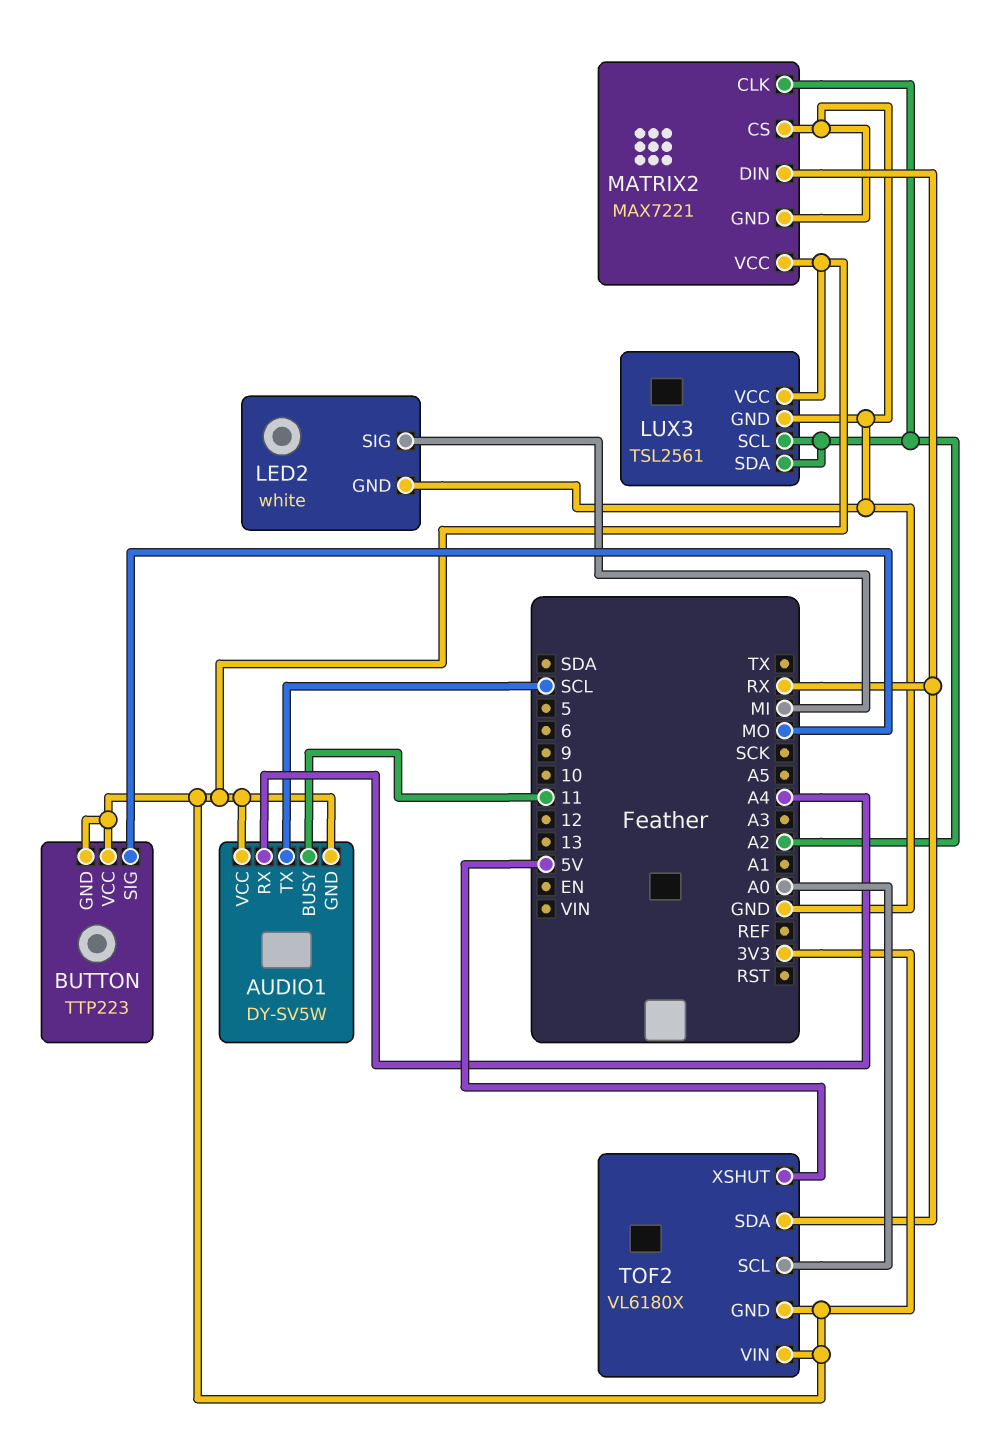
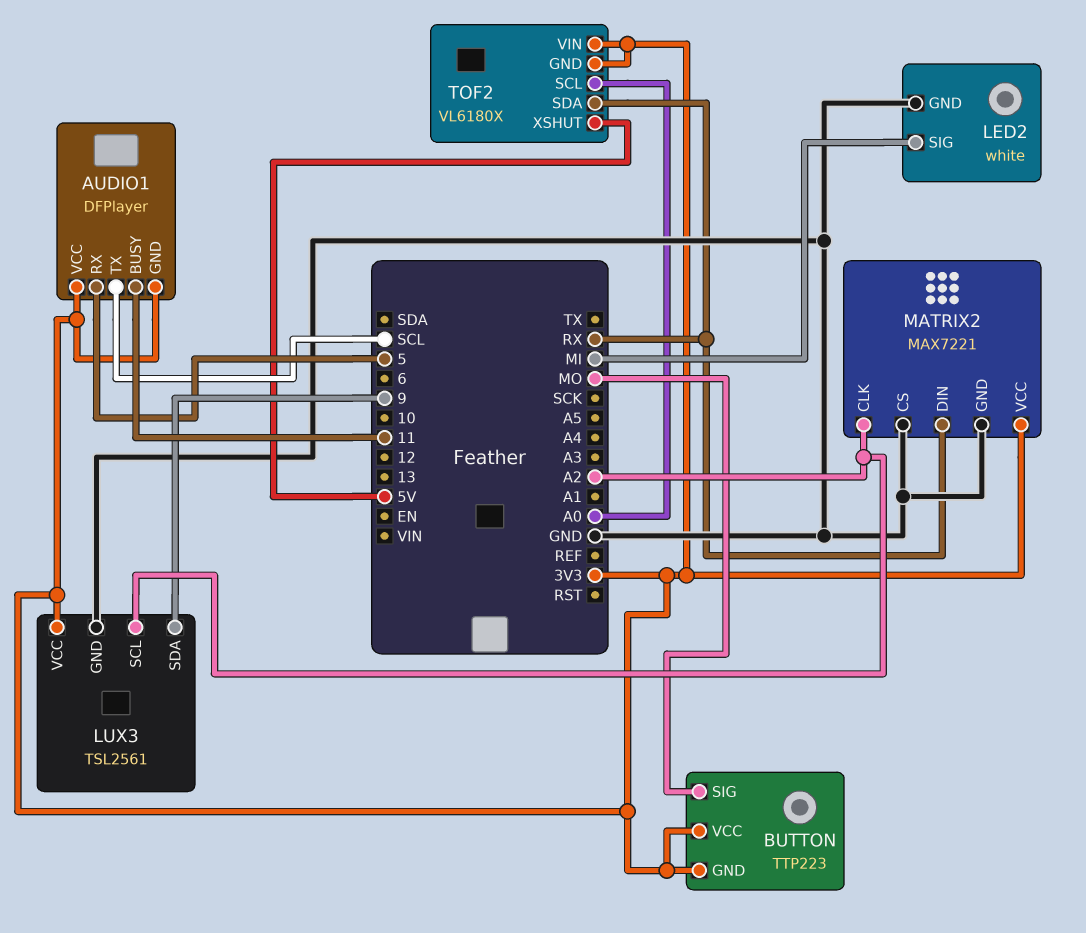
AUDIO1: DY-SV5W -> DFPlayer
AUDIO1 pin RX: A4 -> 5
LUX3 pin SDA: A2 -> 9

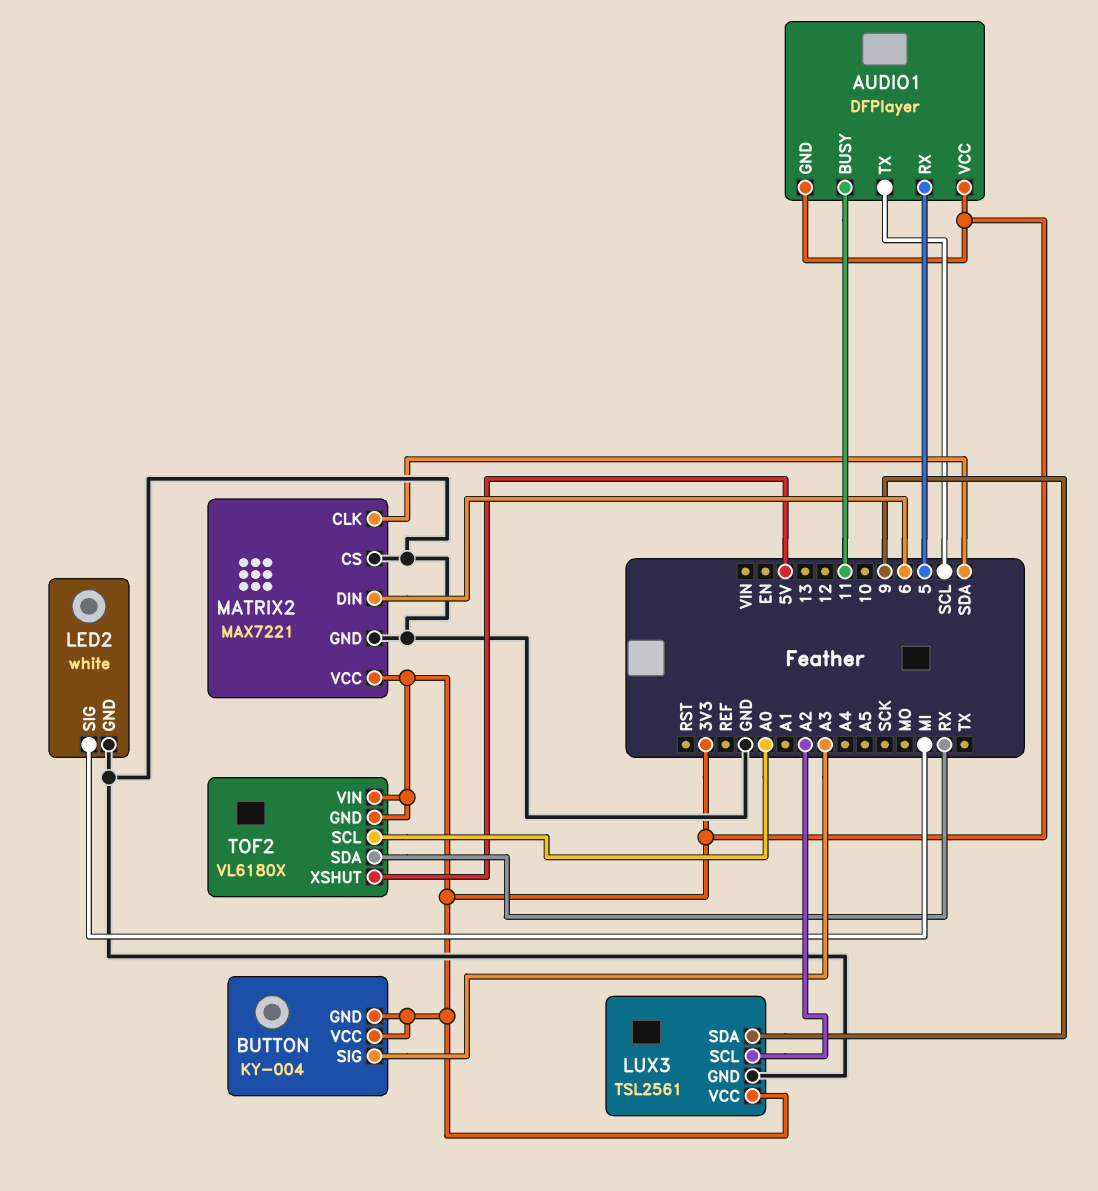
BUTTON: TTP223 -> KY-004
BUTTON pin SIG: MO -> A3
MATRIX2 pin CLK: A2 -> SDA
MATRIX2 pin DIN: RX -> 6

